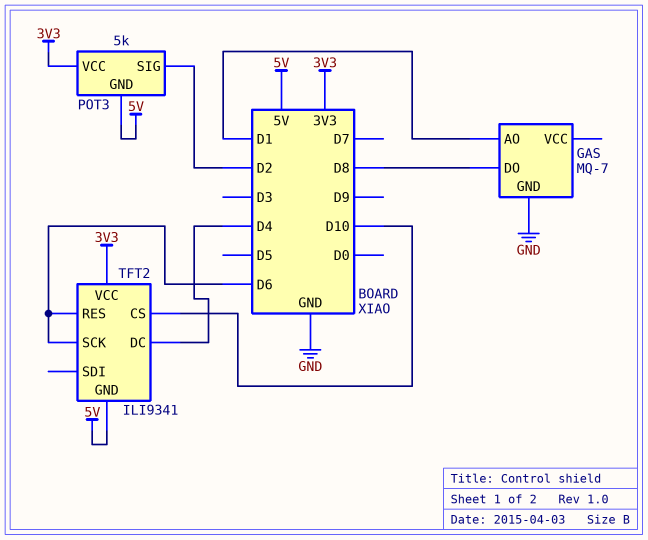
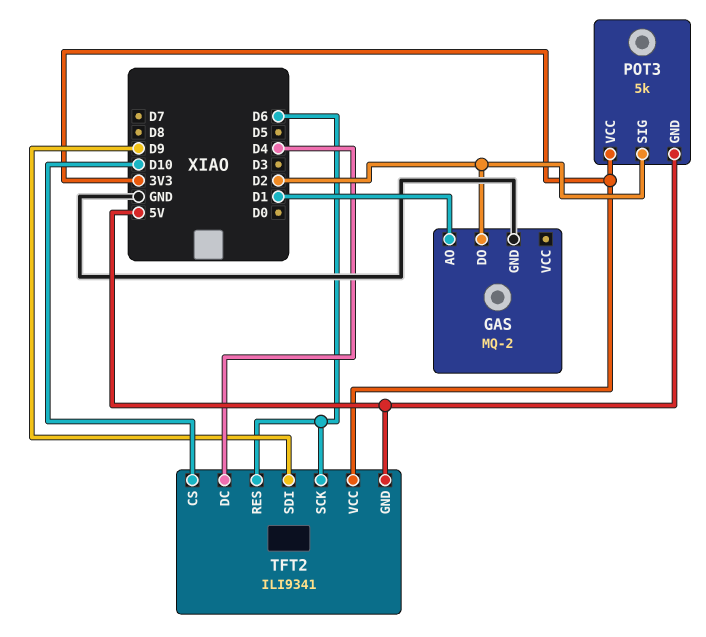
GAS: MQ-7 -> MQ-2
GAS pin DO: D8 -> D2
TFT2 pin SDI: none -> D9

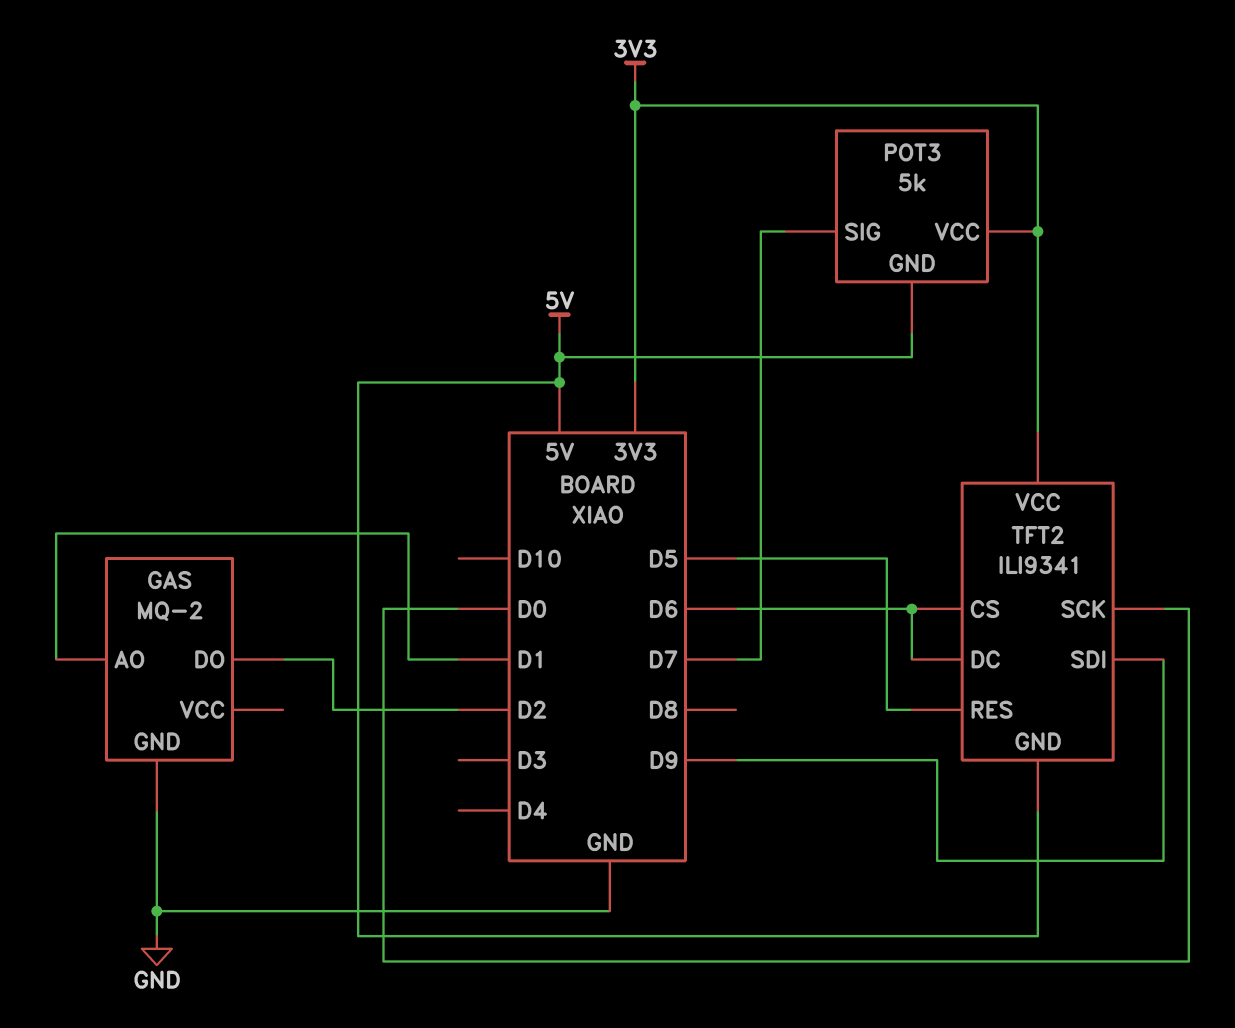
POT3 pin SIG: D2 -> D7
TFT2 pin CS: D10 -> D6
TFT2 pin DC: D4 -> D6
TFT2 pin RES: D6 -> D5
TFT2 pin SCK: D6 -> D0

